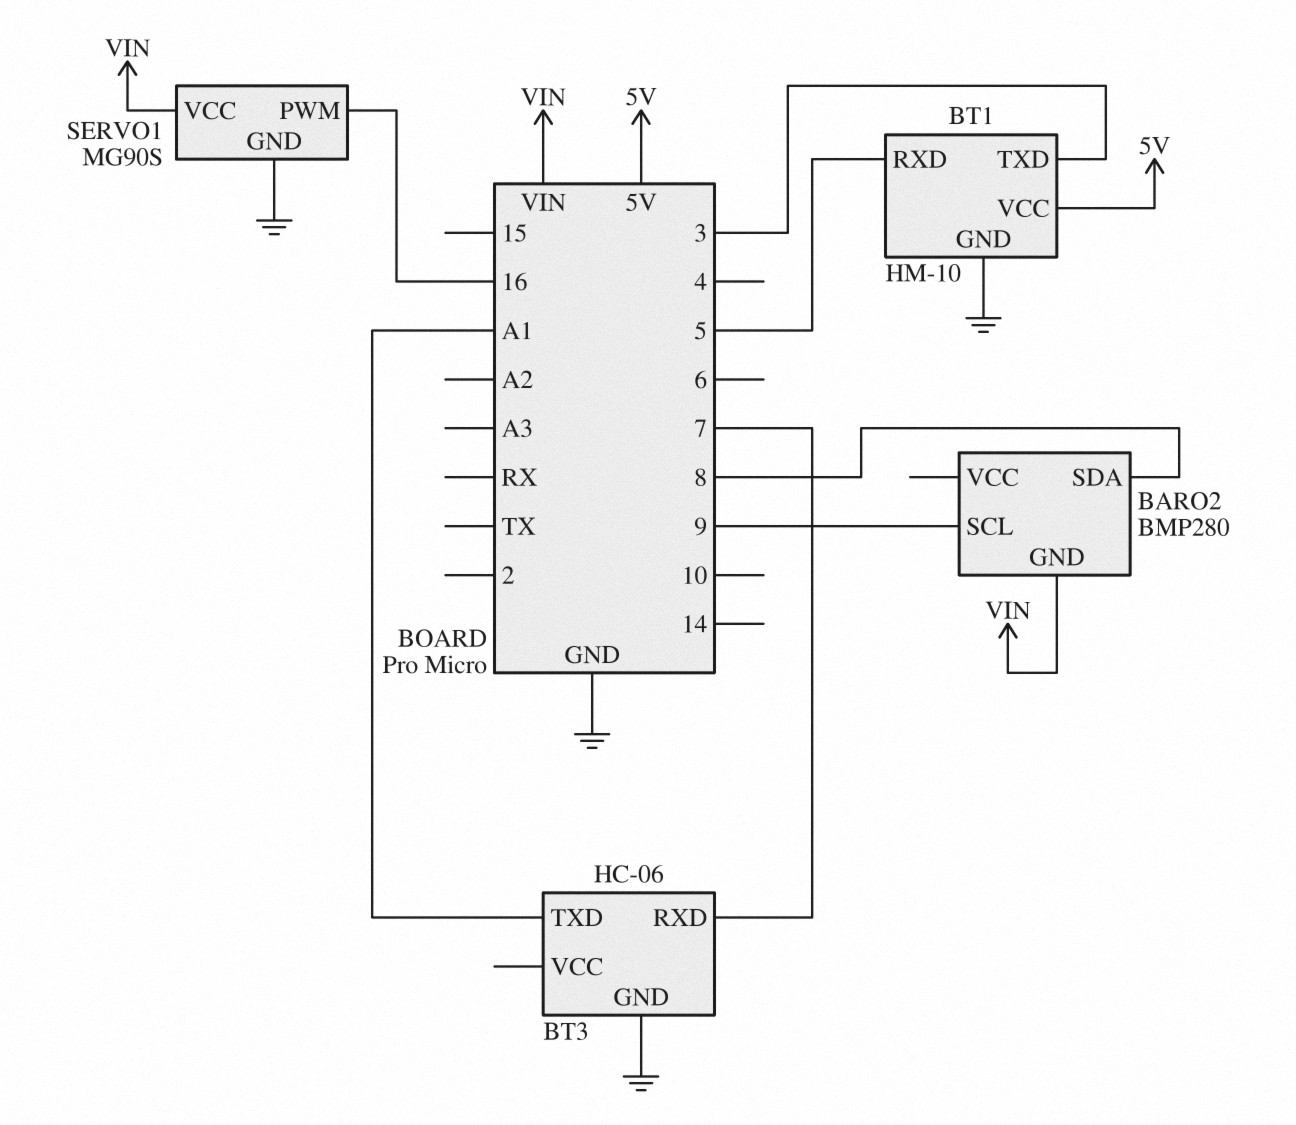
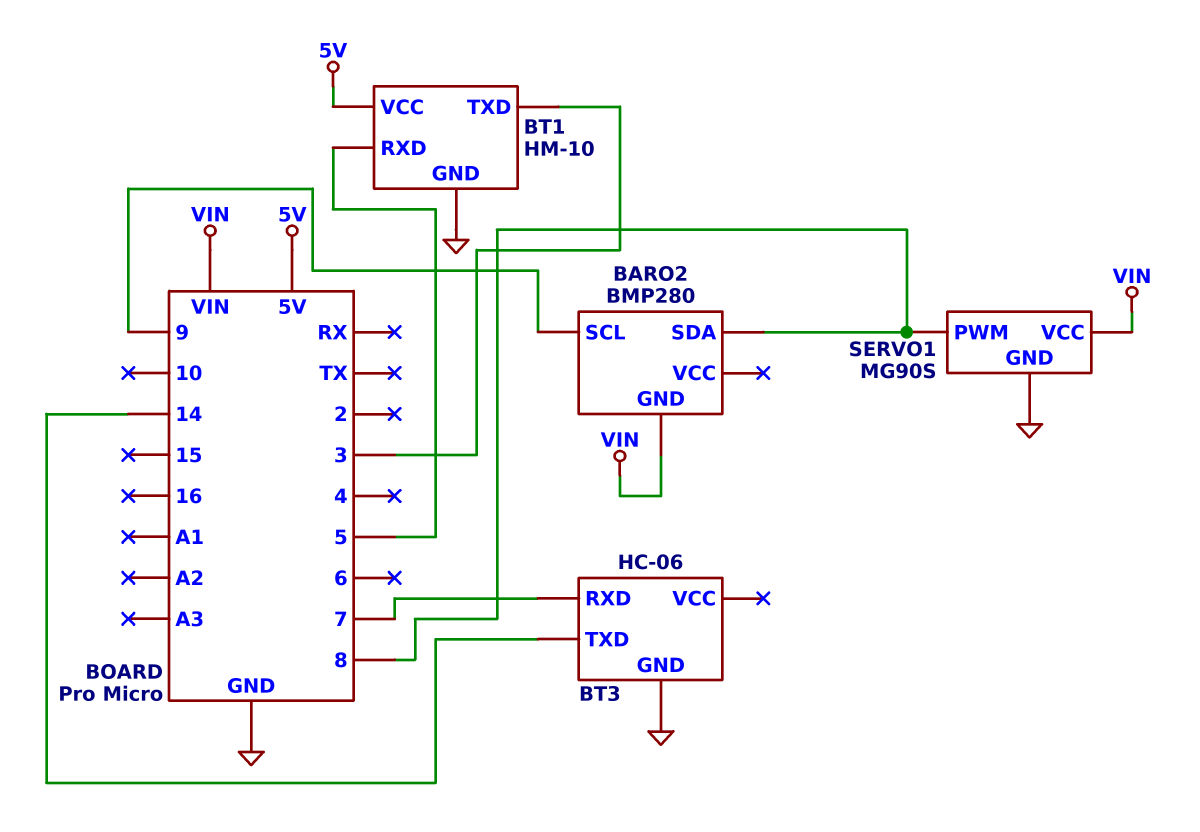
BT3 pin TXD: A1 -> 14
SERVO1 pin PWM: 16 -> 8

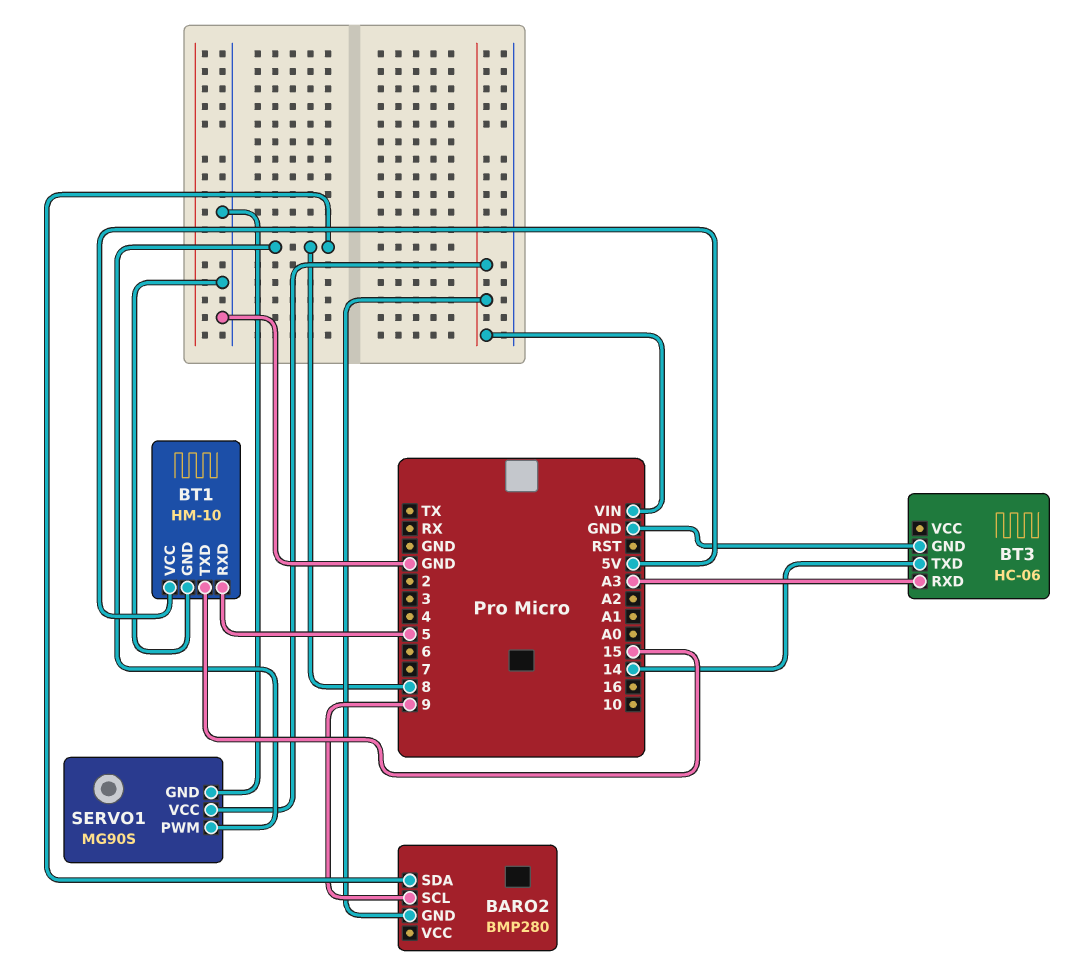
BT1 pin TXD: 3 -> 15
BT3 pin RXD: 7 -> A3

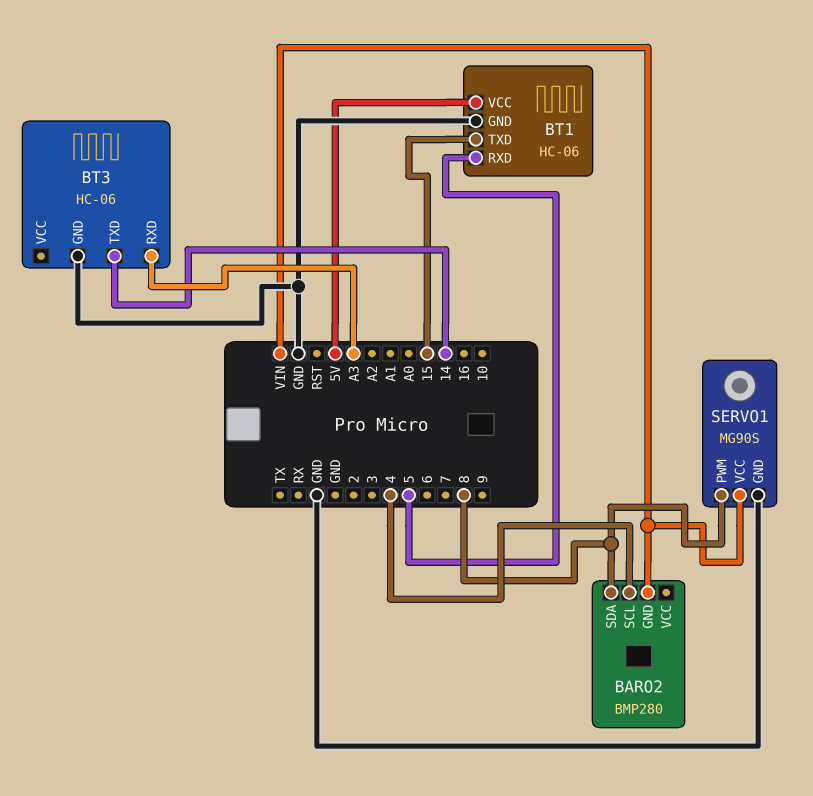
BARO2 pin SCL: 9 -> 4
BT1: HM-10 -> HC-06

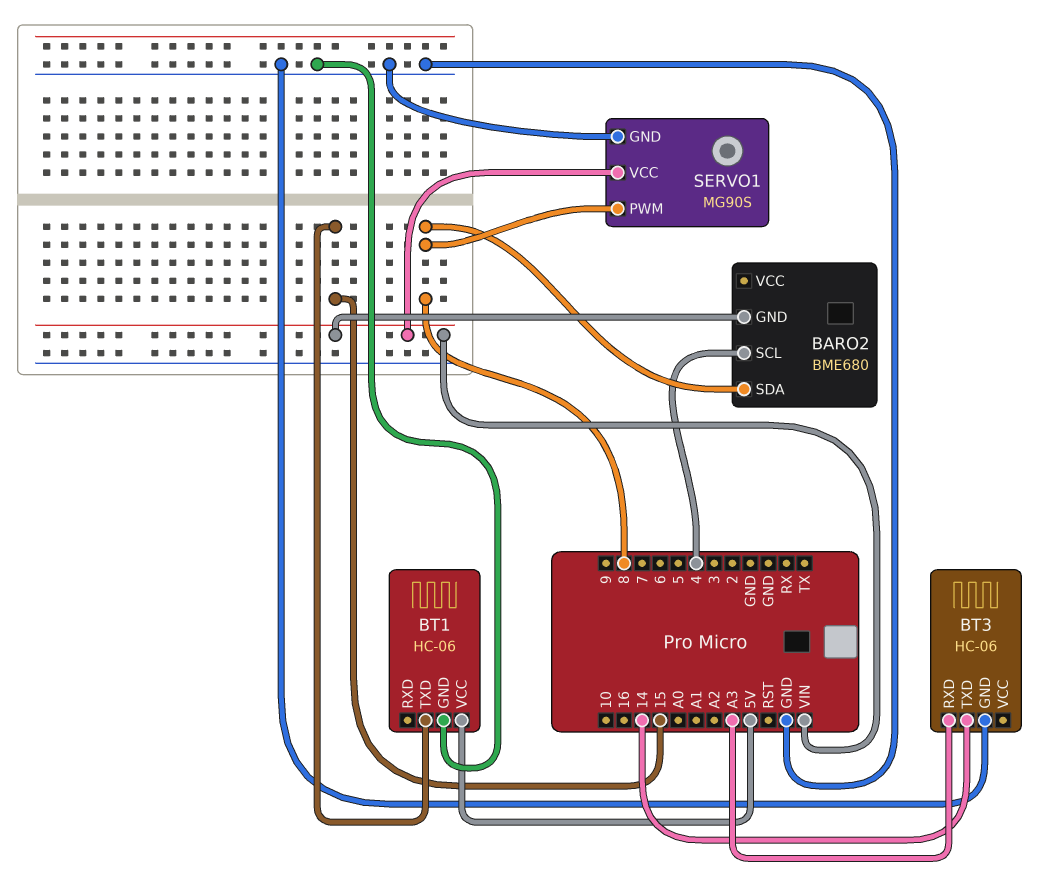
BARO2: BMP280 -> BME680
BT1 pin RXD: 5 -> none

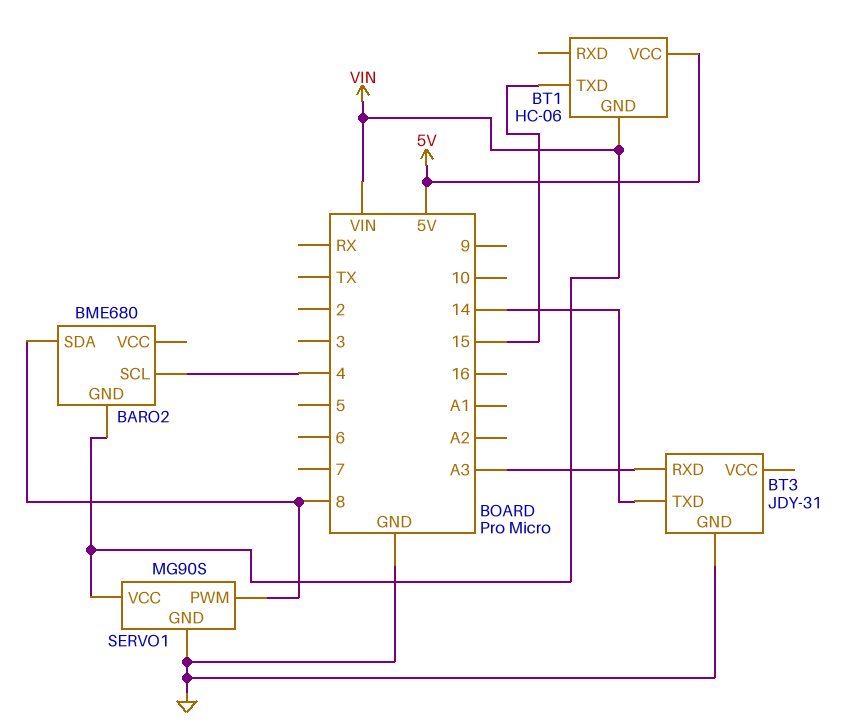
BT1 pin GND: GND -> VIN
BT3: HC-06 -> JDY-31

